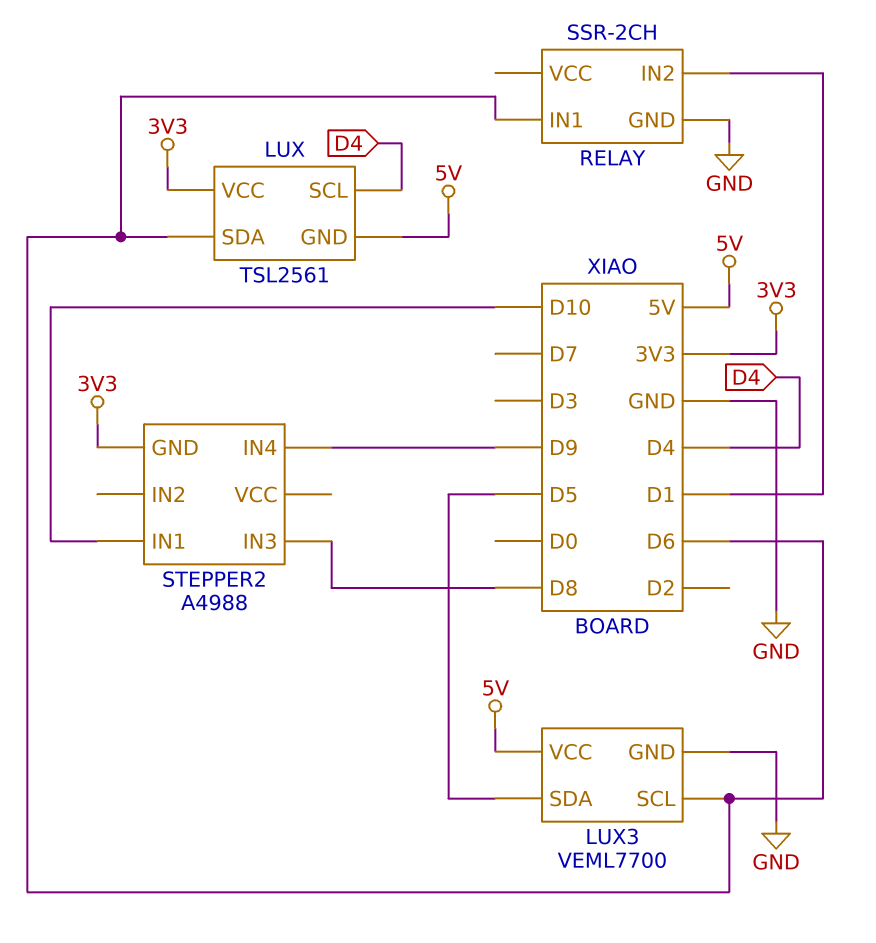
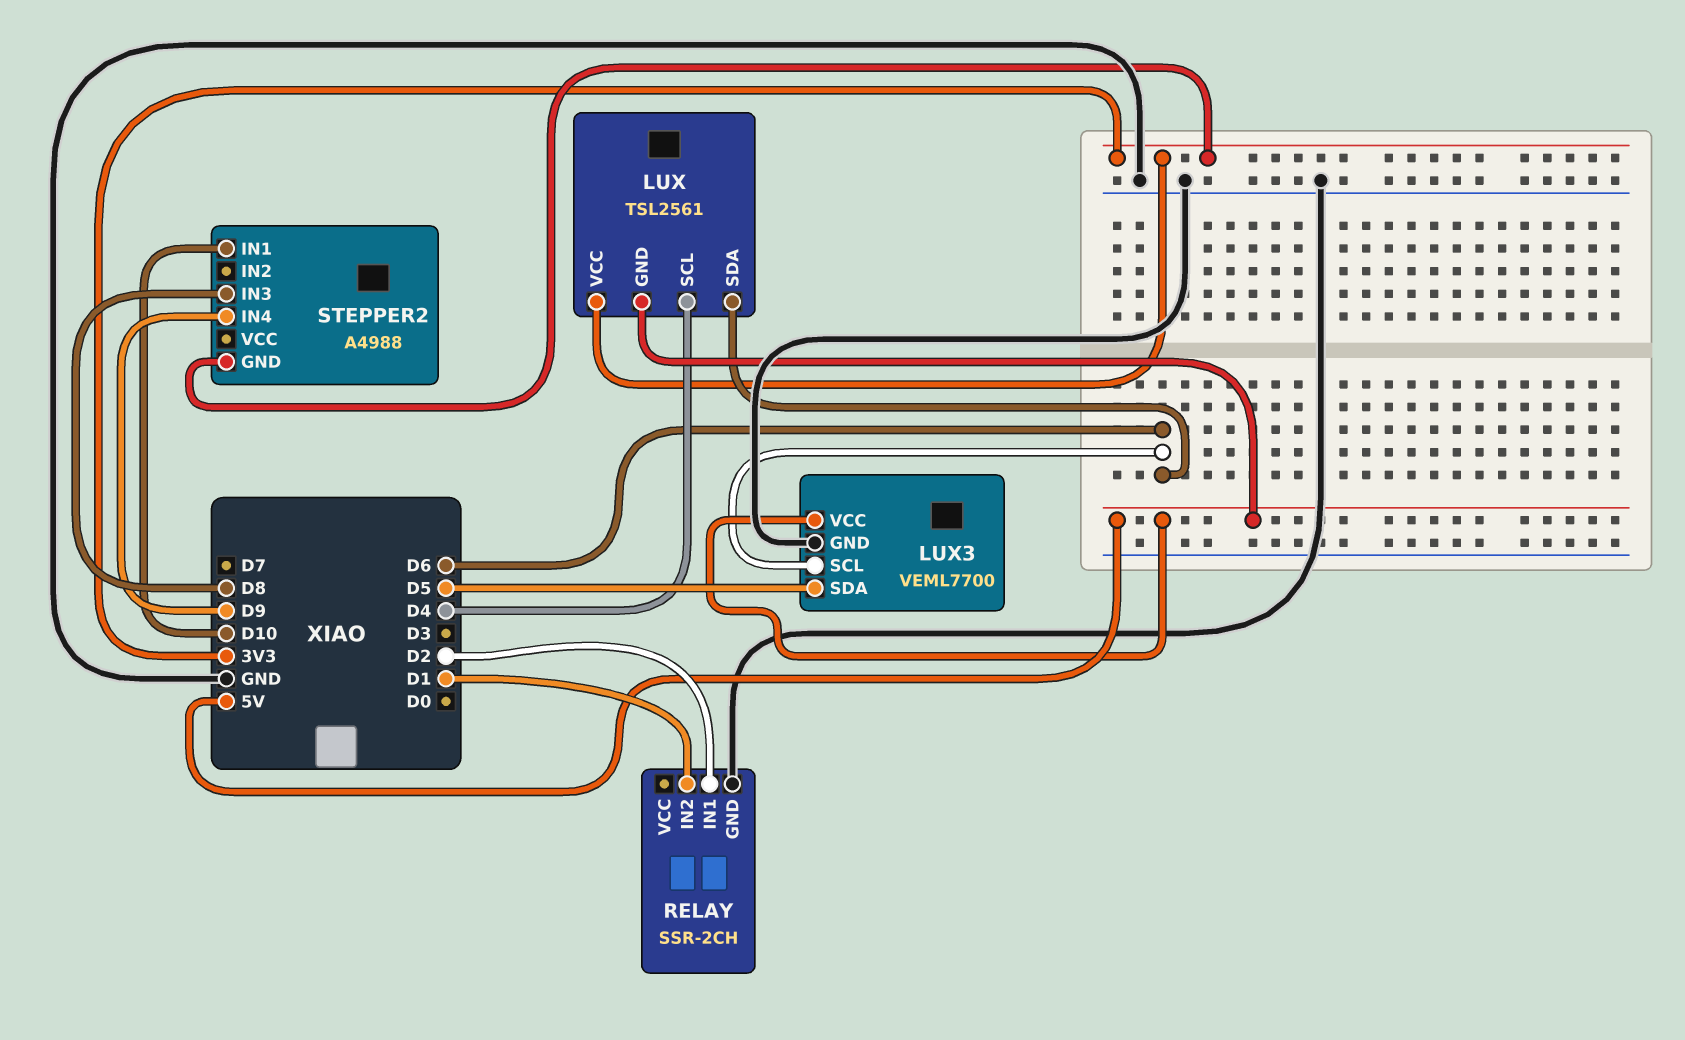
RELAY pin IN1: D6 -> D2

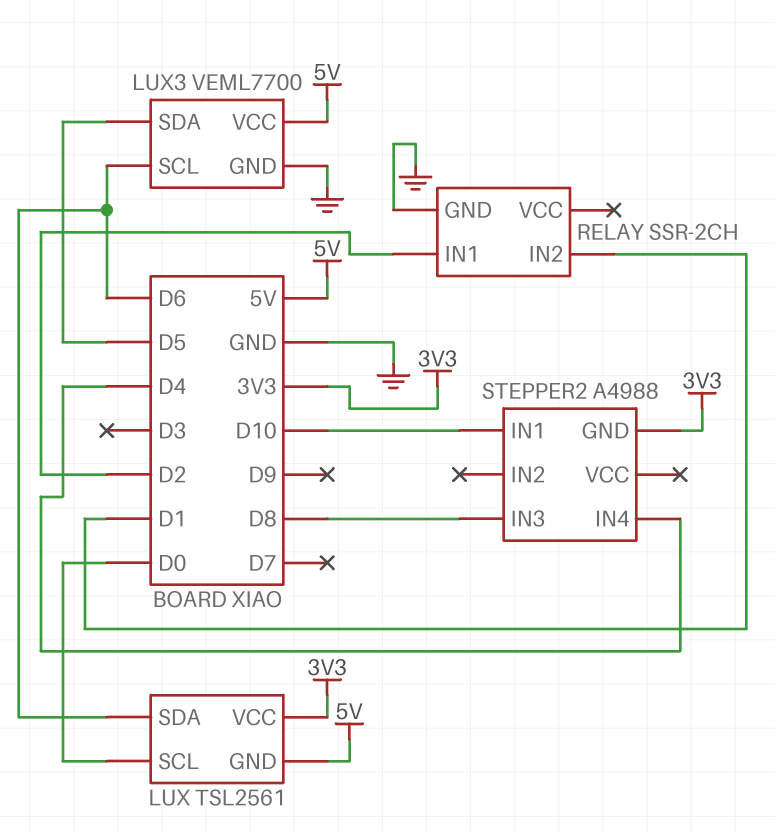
LUX pin SCL: D4 -> D0
STEPPER2 pin IN4: D9 -> D4

